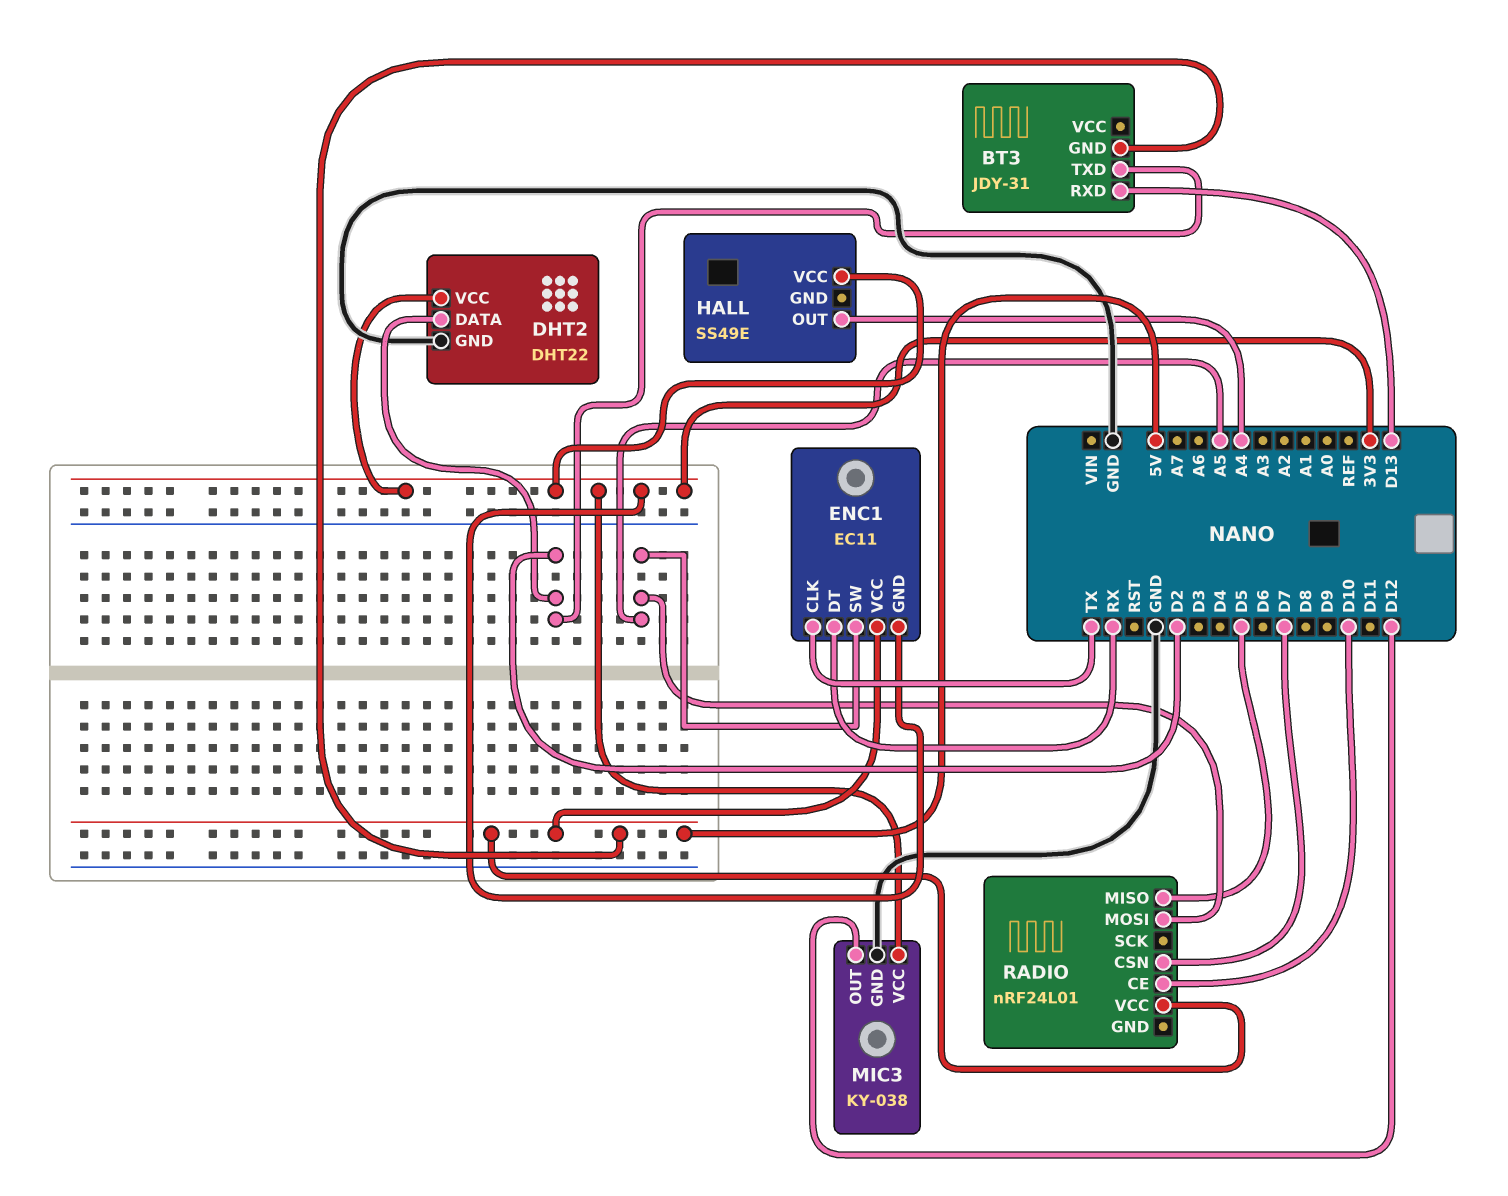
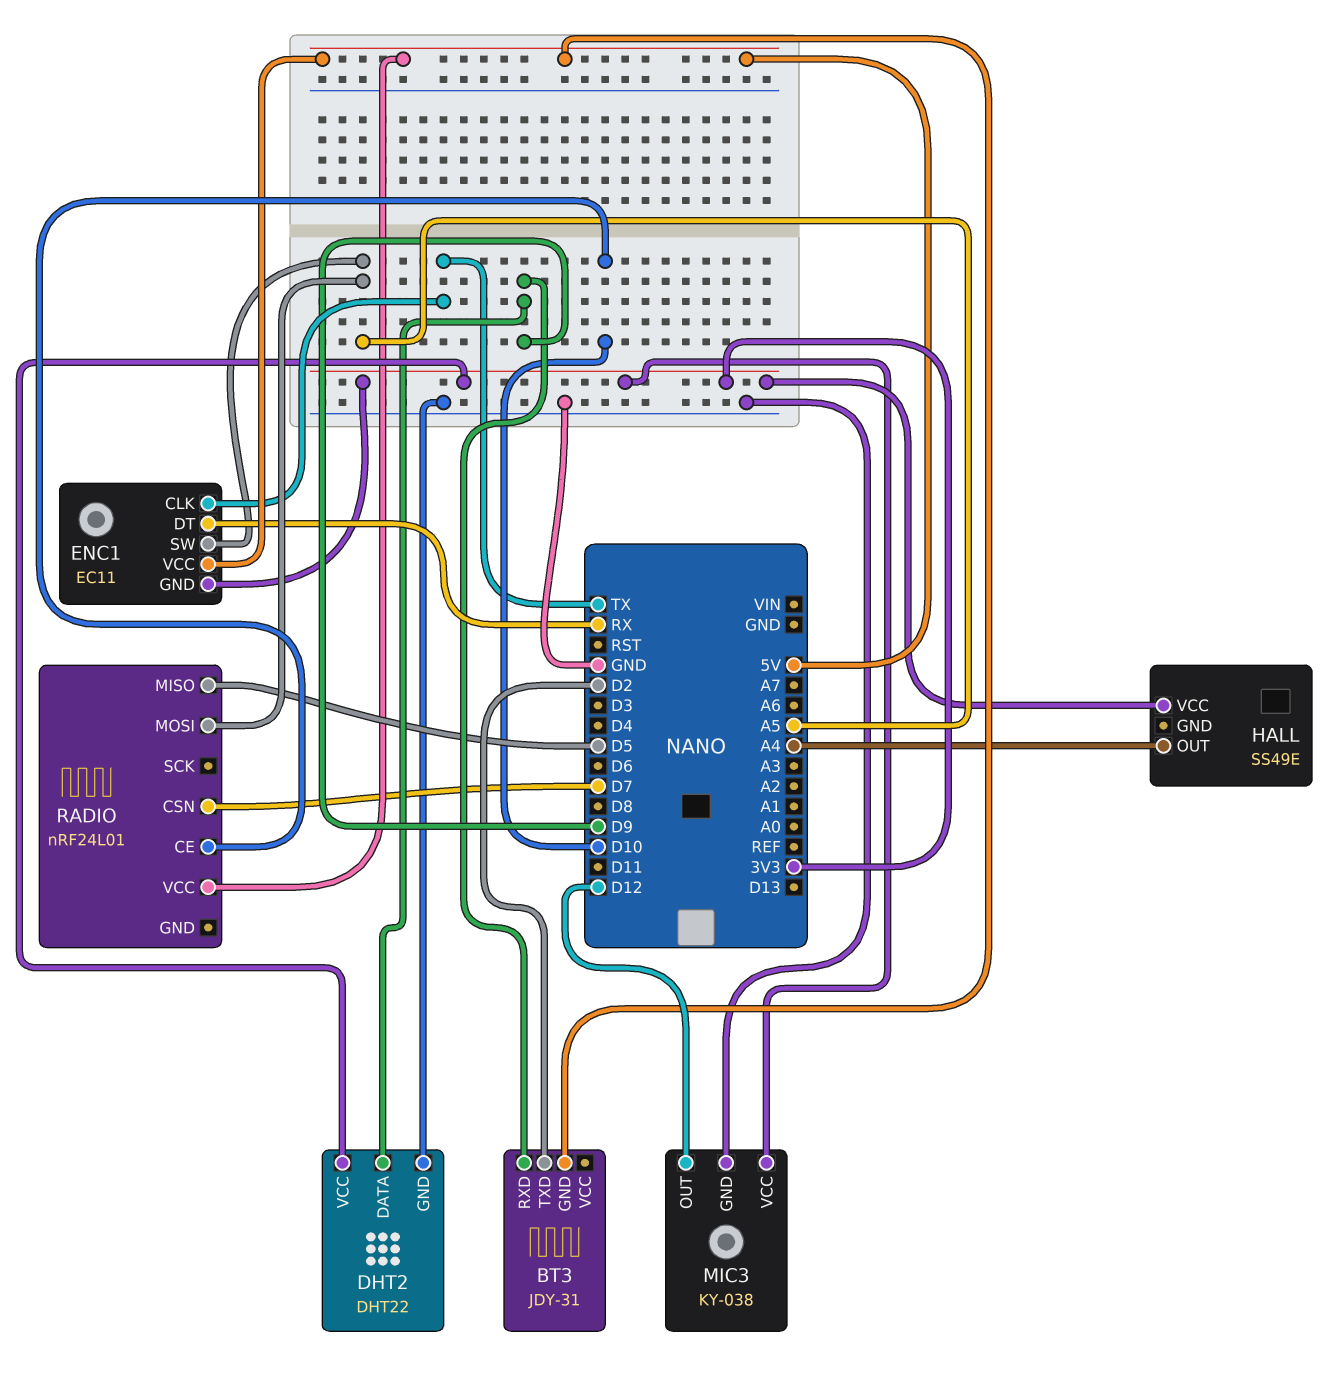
BT3 pin RXD: D13 -> D9
DHT2 pin DATA: D2 -> D9

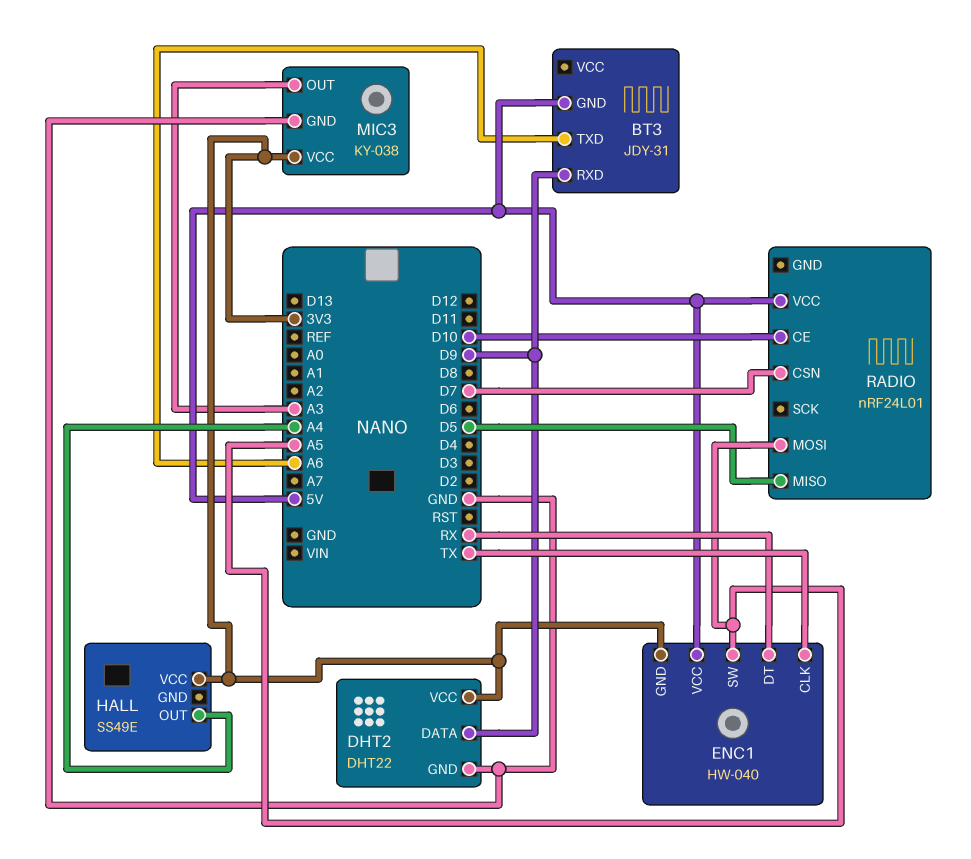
BT3 pin TXD: D2 -> A6
ENC1: EC11 -> HW-040
MIC3 pin OUT: D12 -> A3

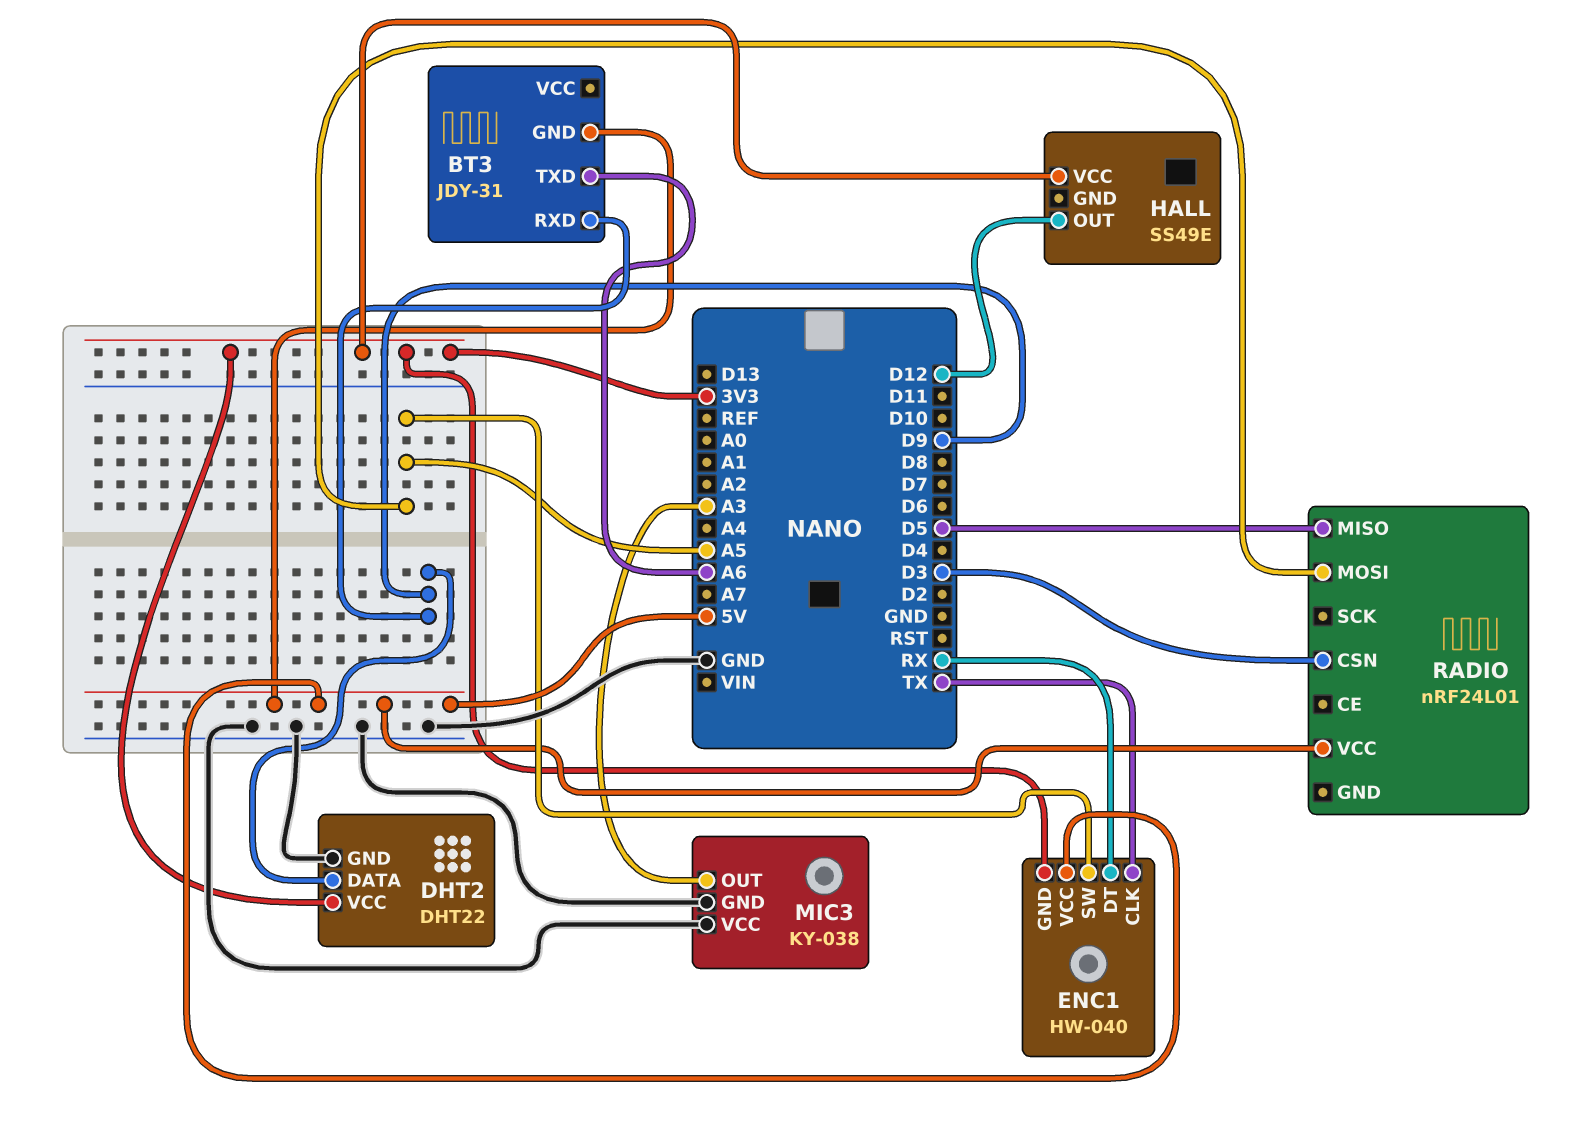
HALL pin OUT: A4 -> D12
MIC3 pin VCC: 3V3 -> GND
RADIO pin CE: D10 -> none
RADIO pin CSN: D7 -> D3

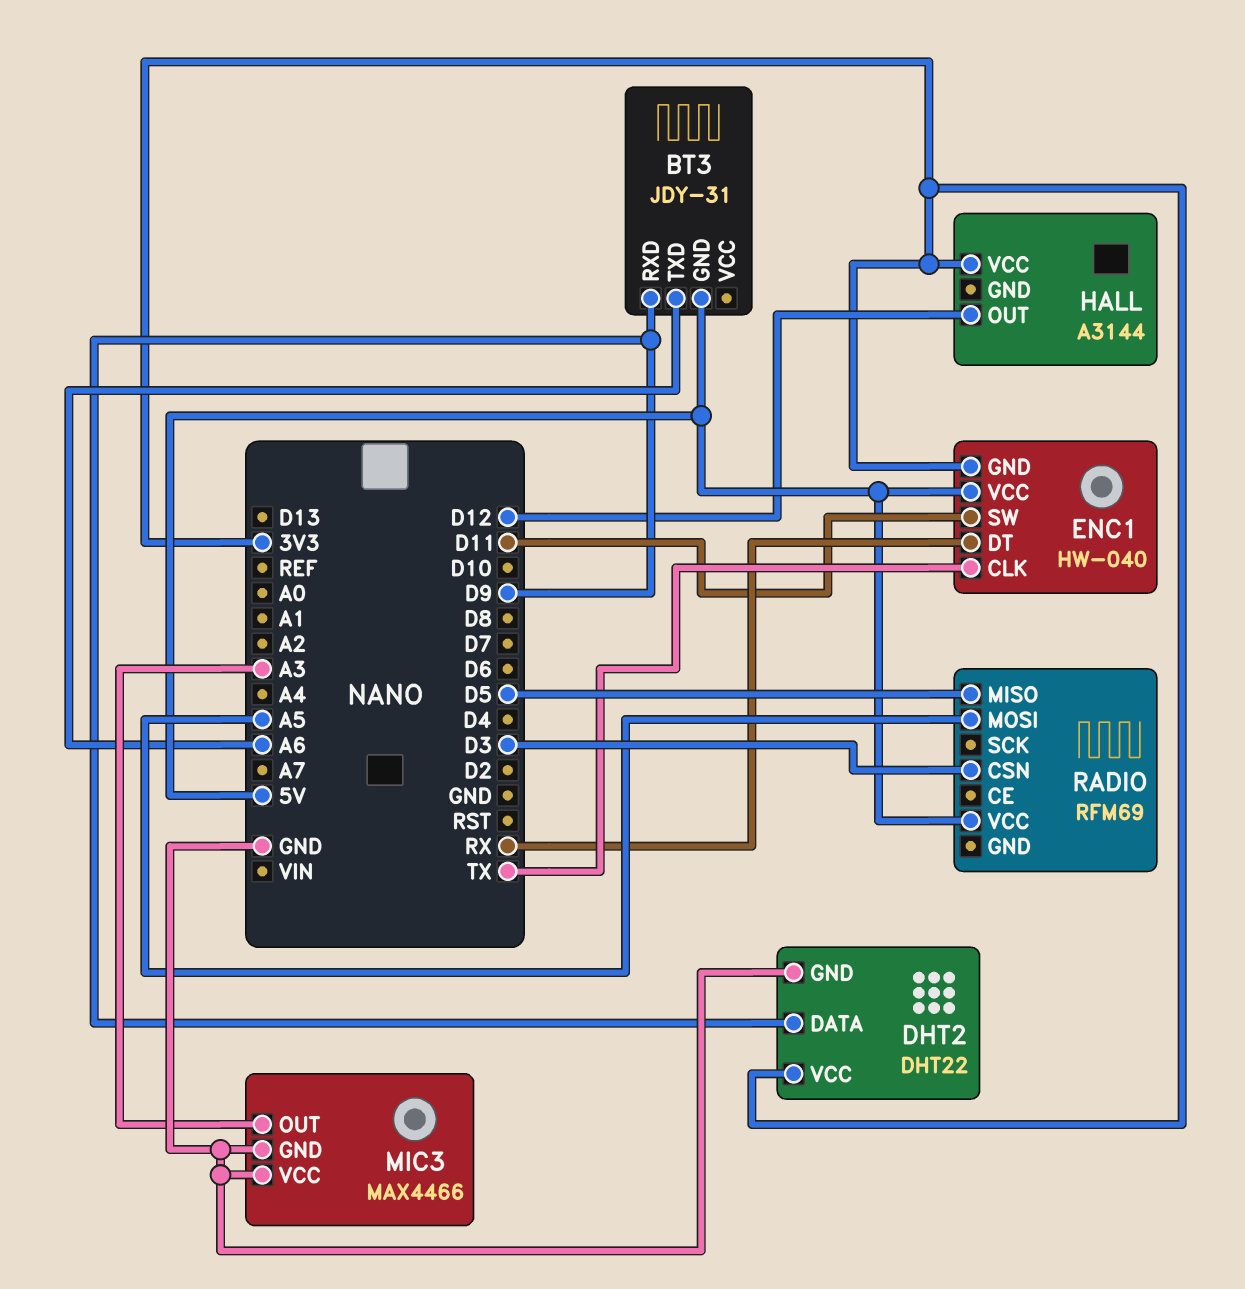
ENC1 pin SW: A5 -> D11
HALL: SS49E -> A3144
MIC3: KY-038 -> MAX4466
RADIO: nRF24L01 -> RFM69

